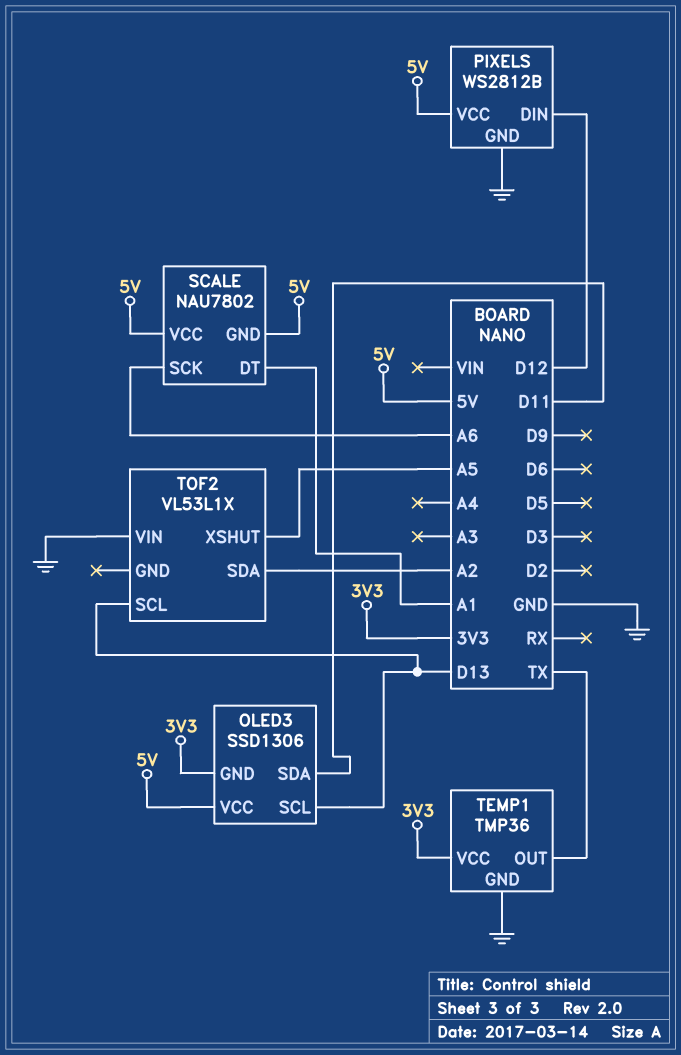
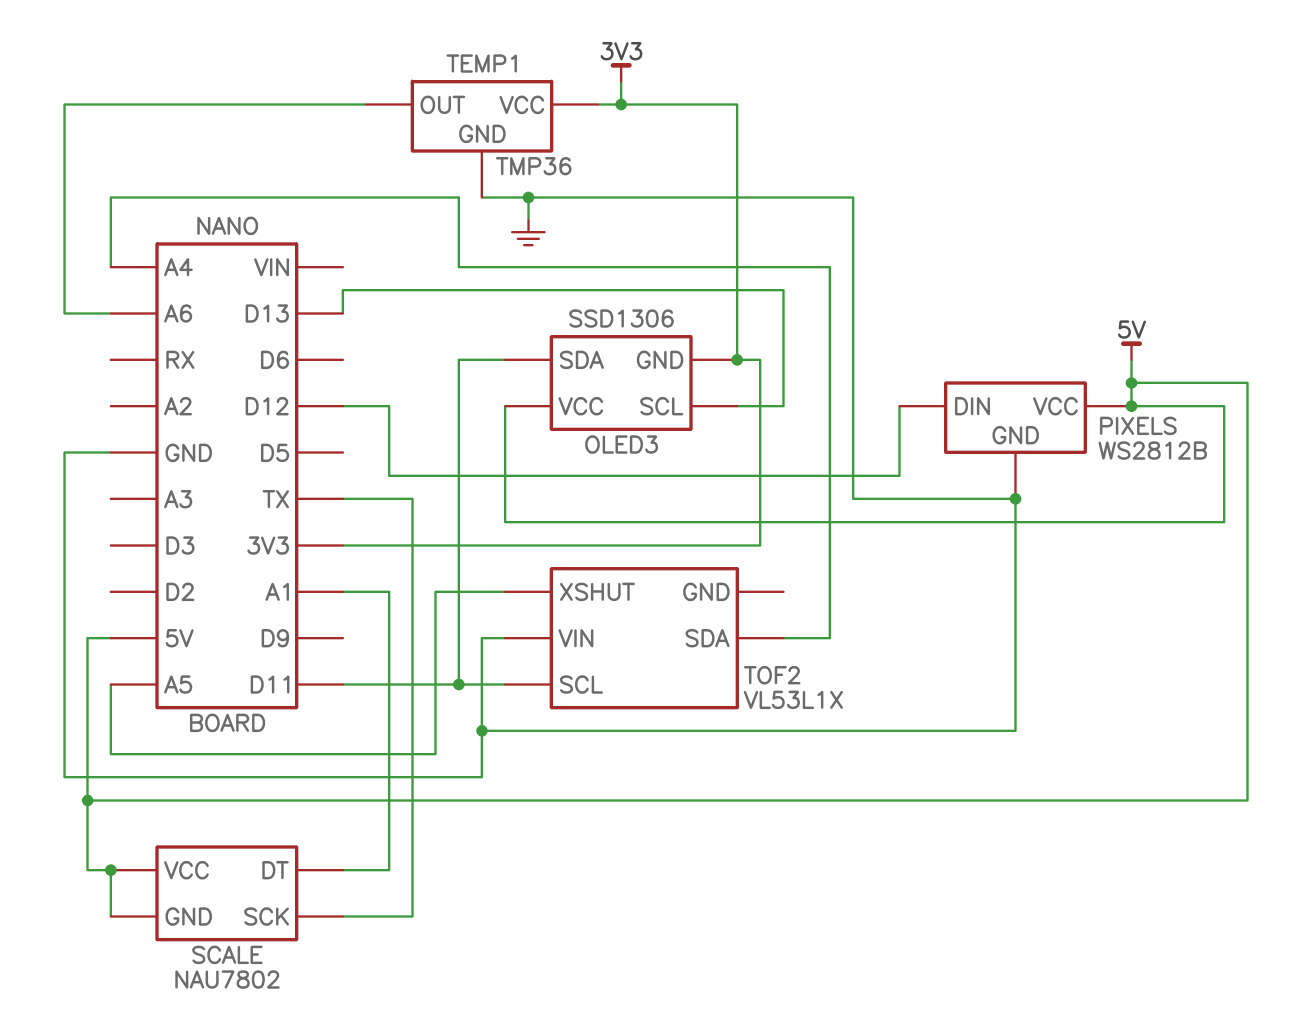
SCALE pin SCK: A6 -> TX
TEMP1 pin OUT: TX -> A6
TOF2 pin SCL: D13 -> D11
TOF2 pin SDA: A2 -> A4

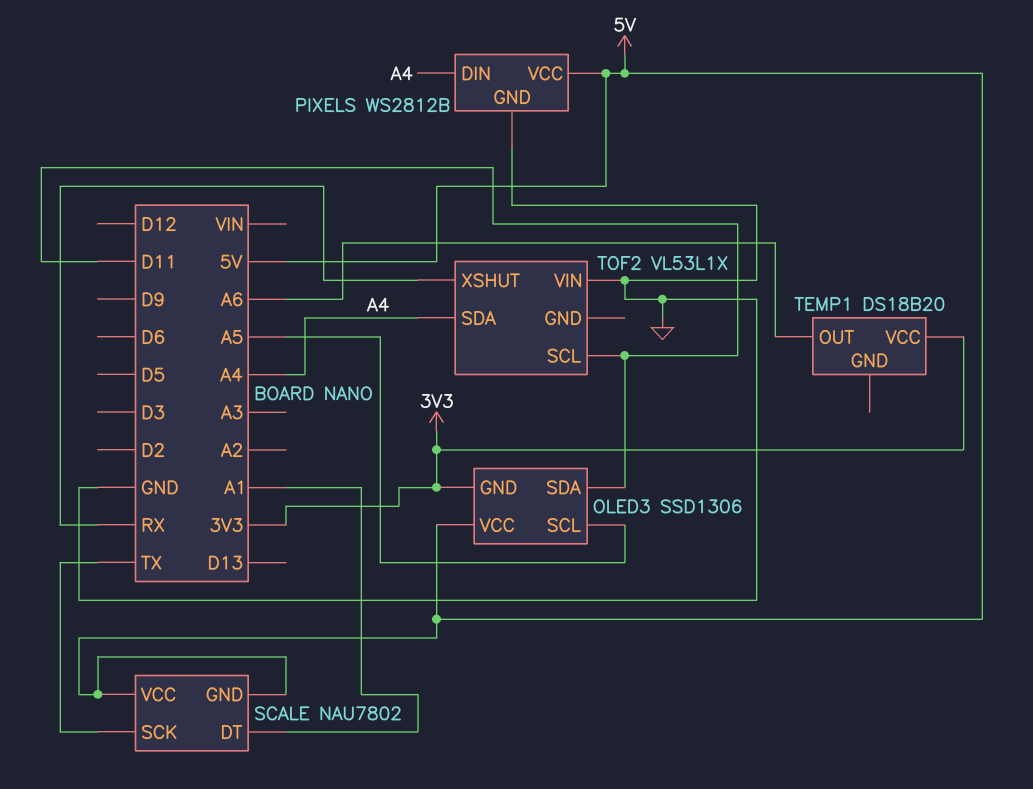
OLED3 pin SCL: D13 -> A5
PIXELS pin DIN: D12 -> A4
TEMP1: TMP36 -> DS18B20
TEMP1 pin GND: GND -> none
TOF2 pin XSHUT: A5 -> RX

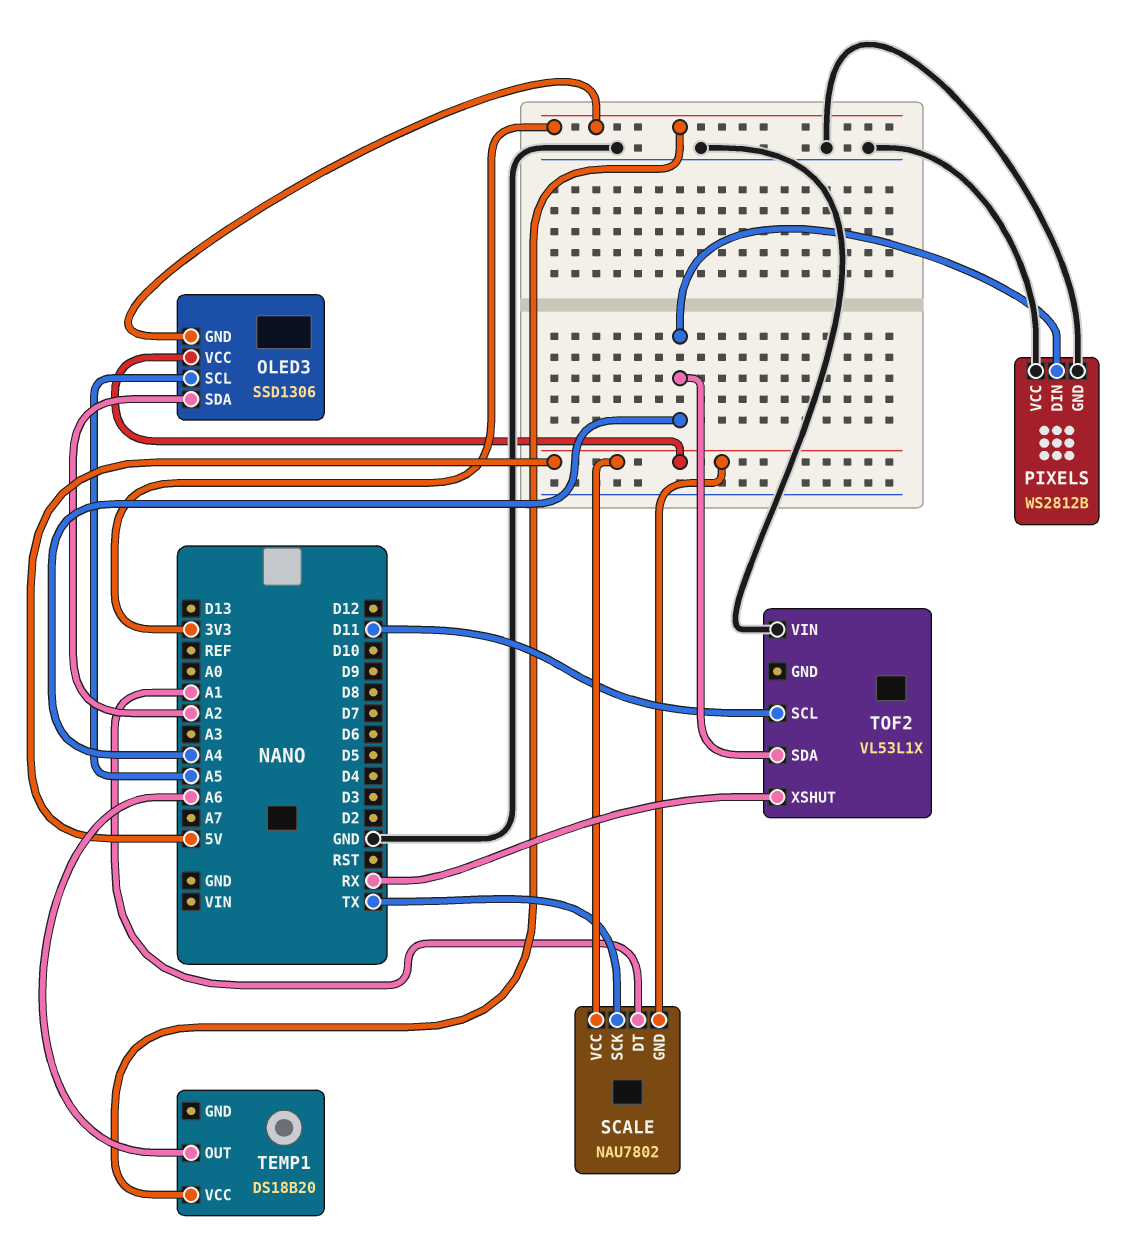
OLED3 pin SDA: D11 -> A2
PIXELS pin VCC: 5V -> GND

